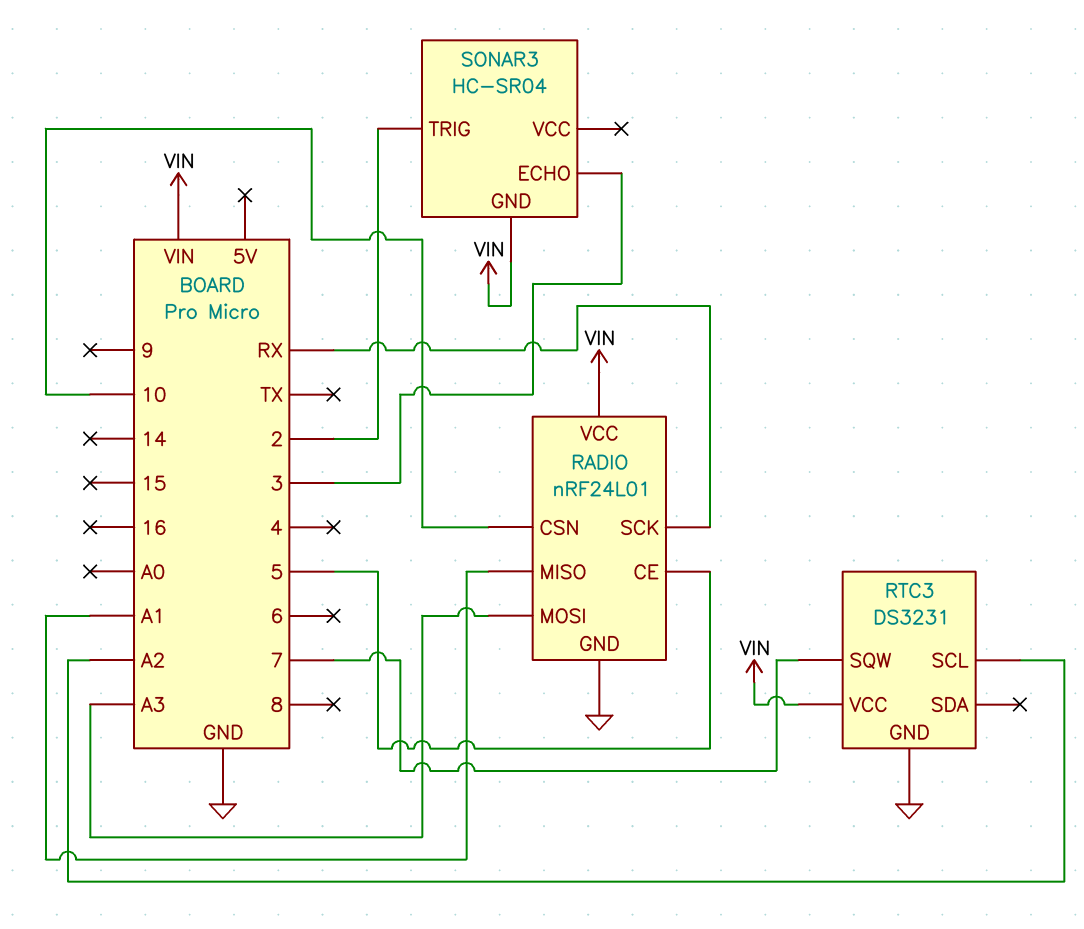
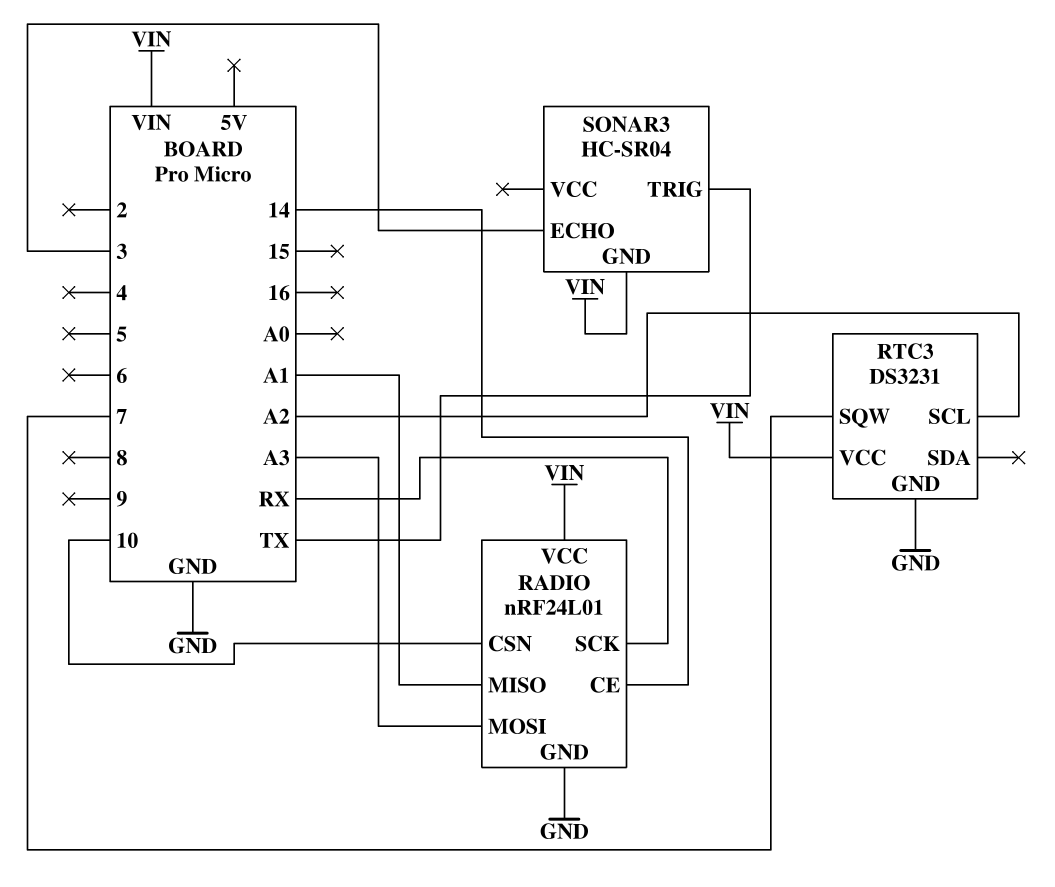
RADIO pin CE: 5 -> 14
SONAR3 pin TRIG: 2 -> TX

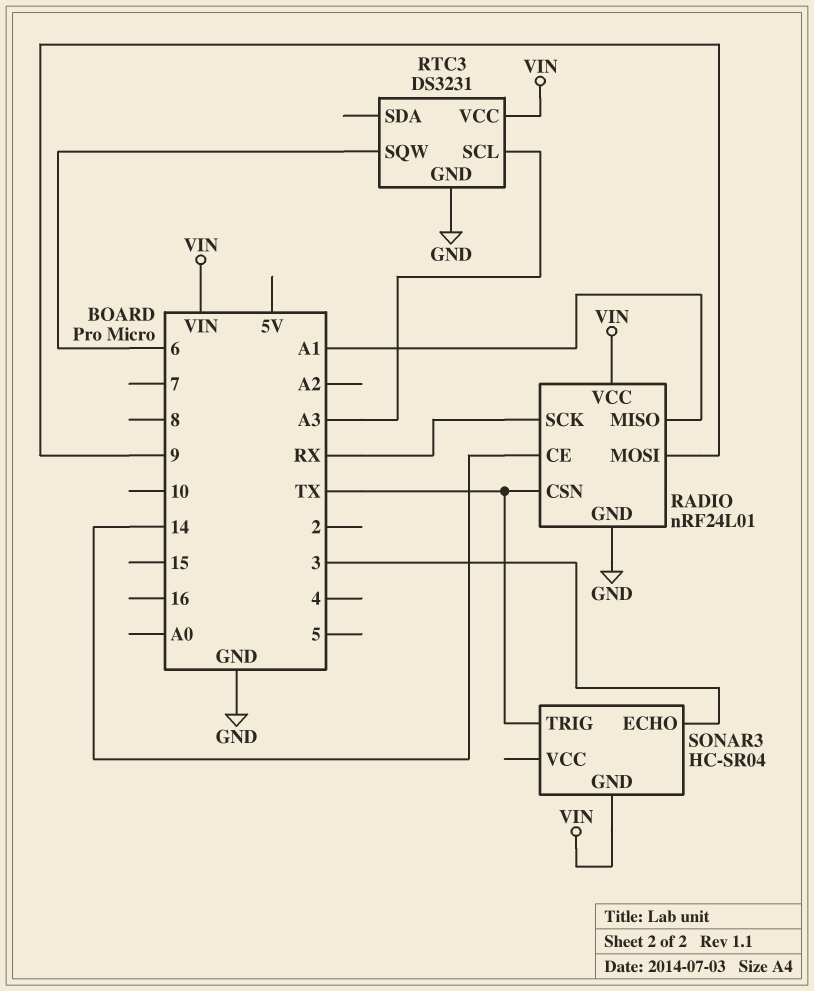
RADIO pin CSN: 10 -> TX
RADIO pin MOSI: A3 -> 9
RTC3 pin SCL: A2 -> A3
RTC3 pin SQW: 7 -> 6

